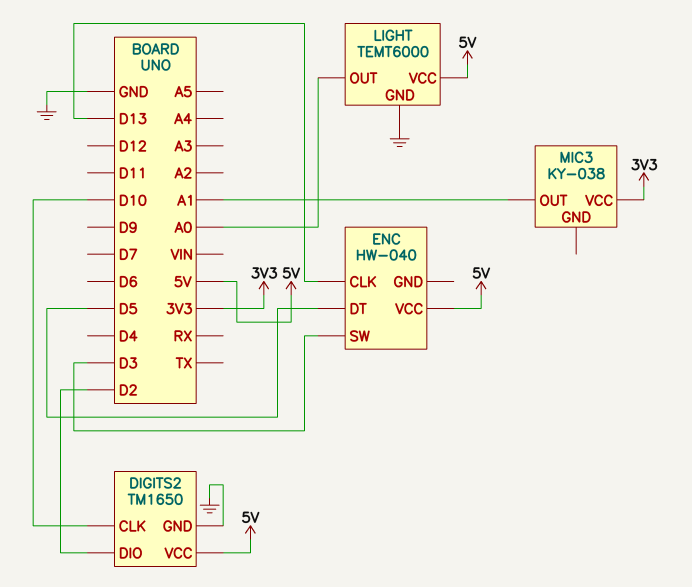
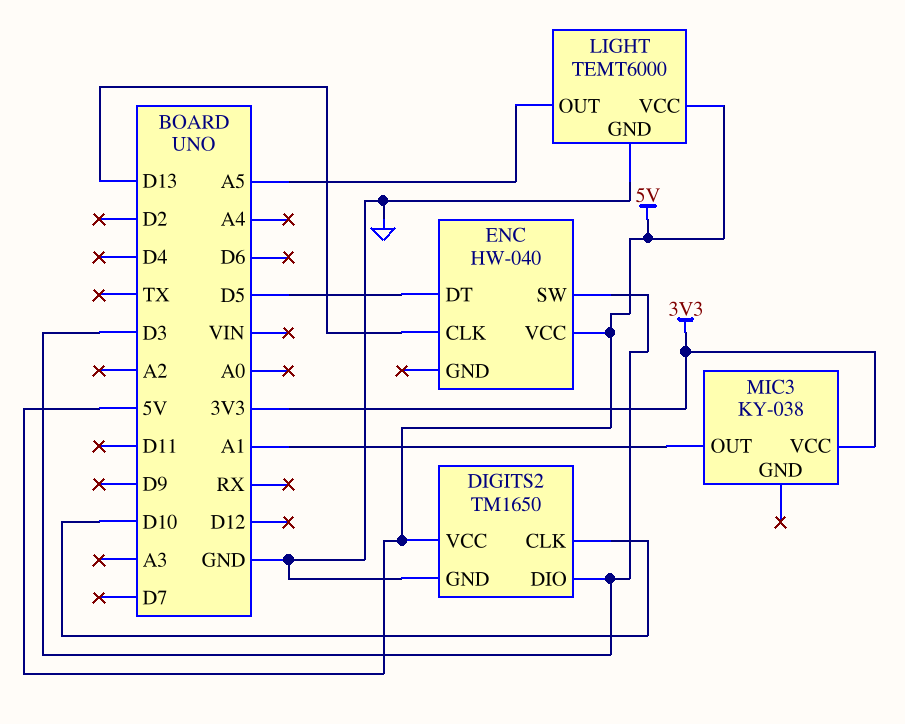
DIGITS2 pin DIO: D2 -> D3
LIGHT pin OUT: A0 -> A5

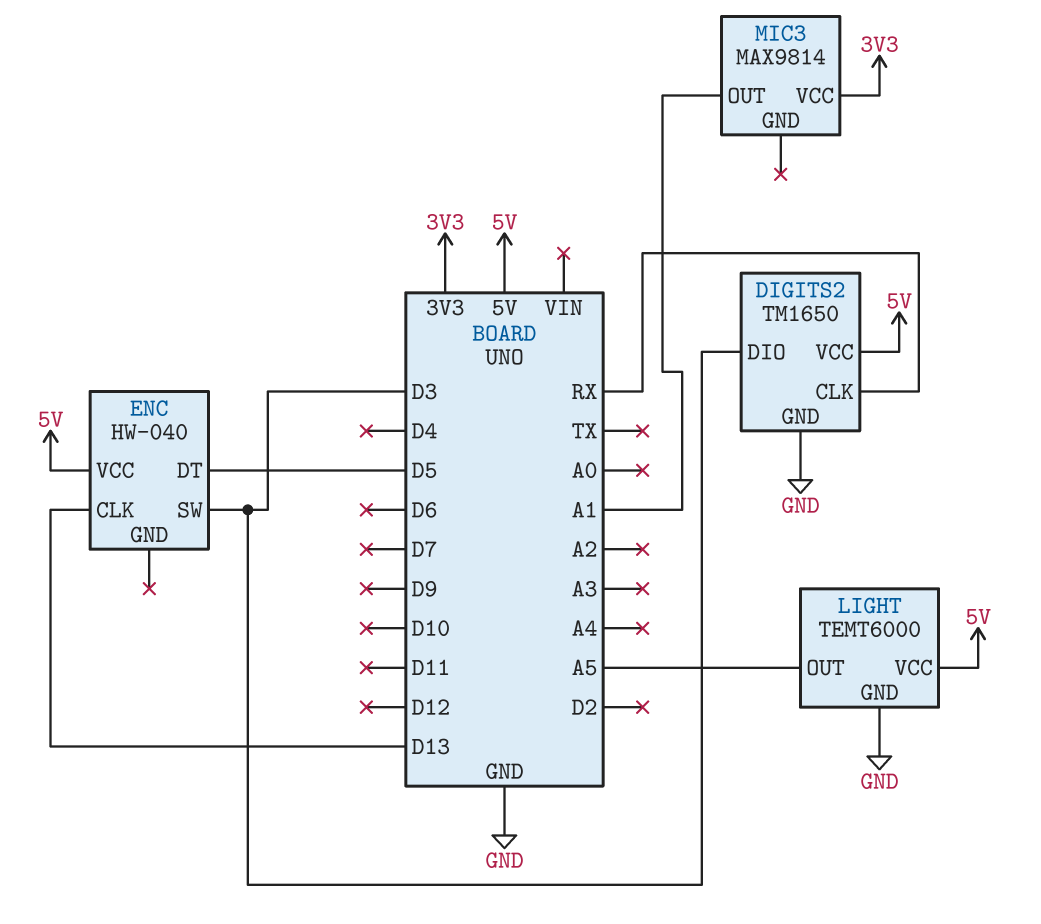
DIGITS2 pin CLK: D10 -> RX
MIC3: KY-038 -> MAX9814

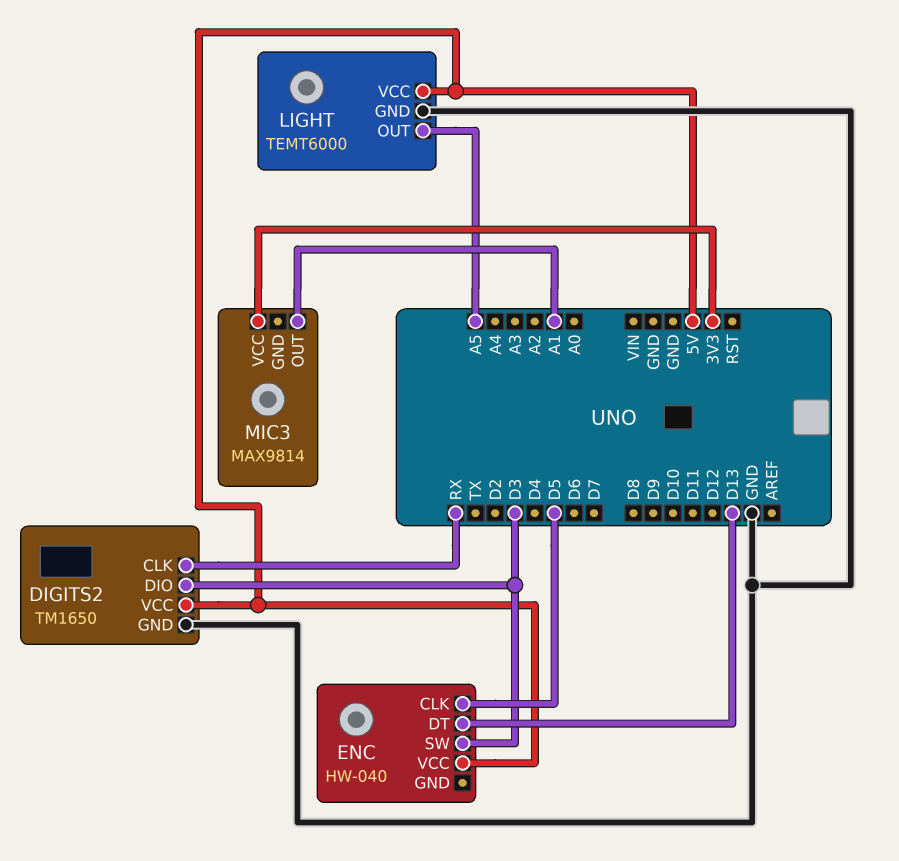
ENC pin CLK: D13 -> D5
ENC pin DT: D5 -> D13

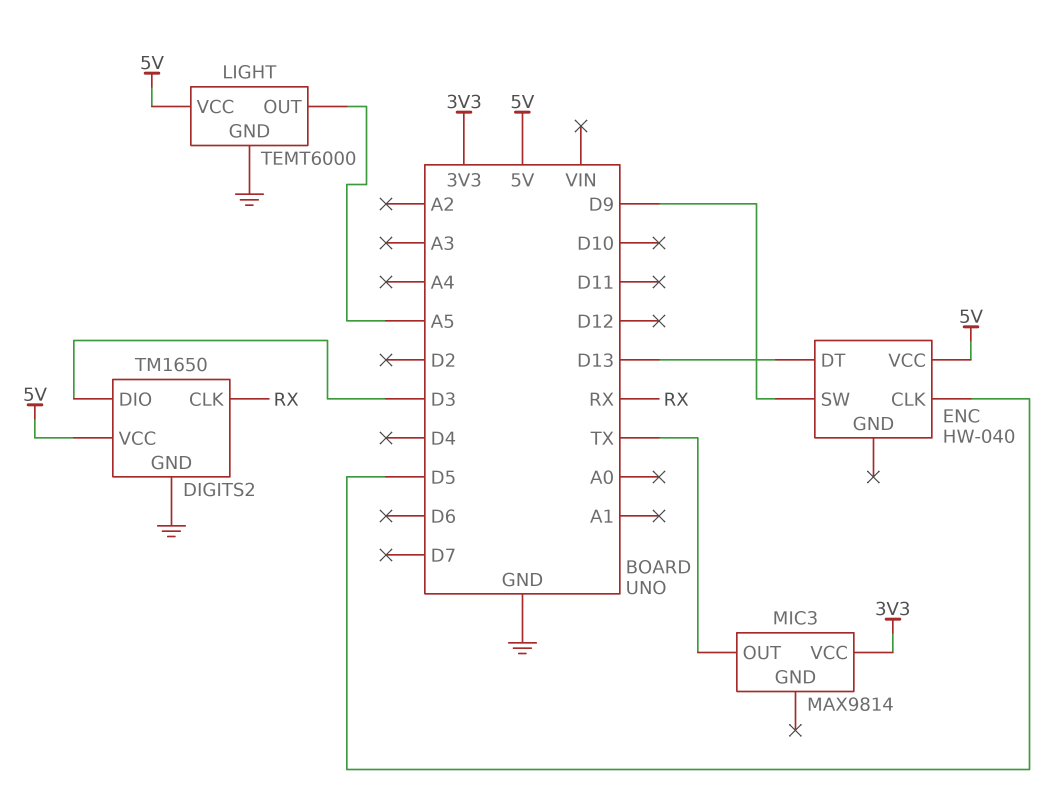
ENC pin SW: D3 -> D9
MIC3 pin OUT: A1 -> TX

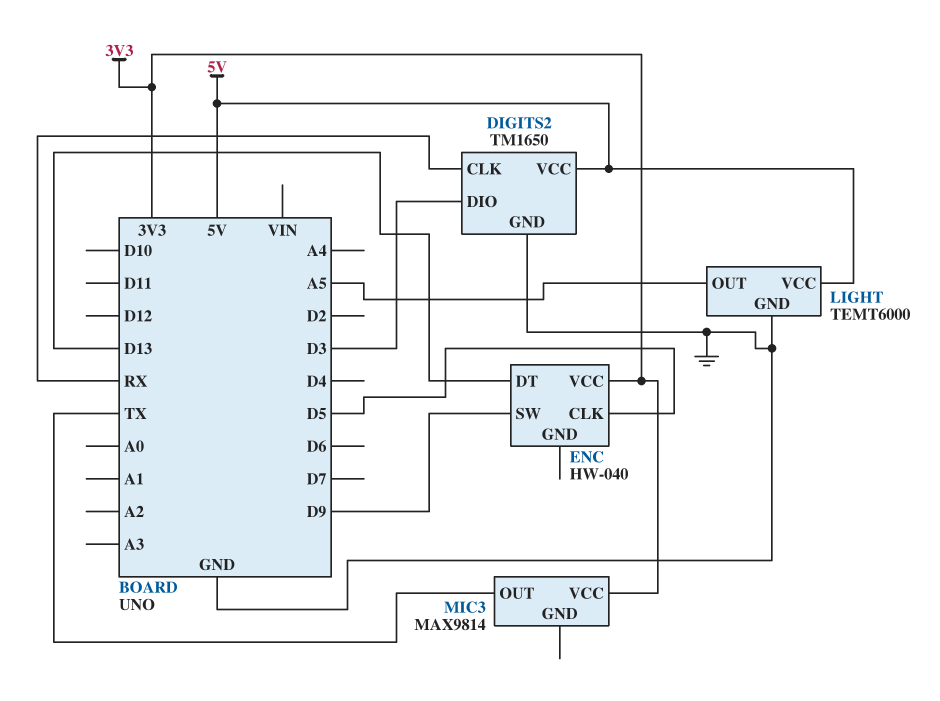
ENC pin VCC: 5V -> 3V3

